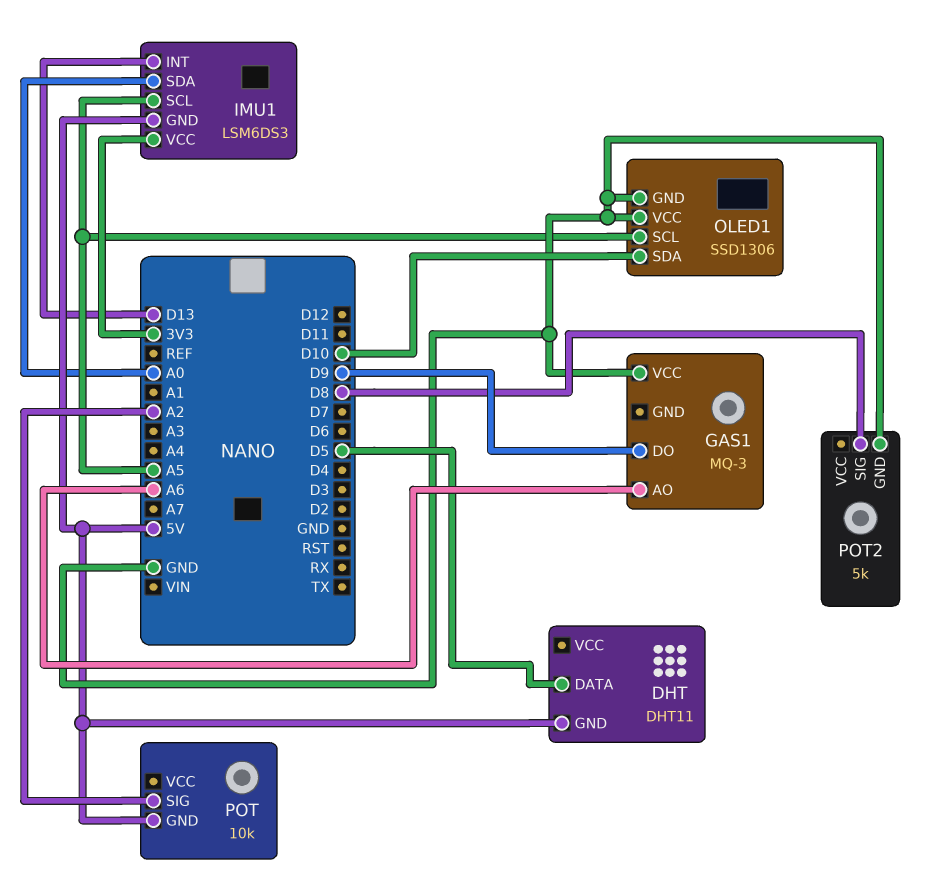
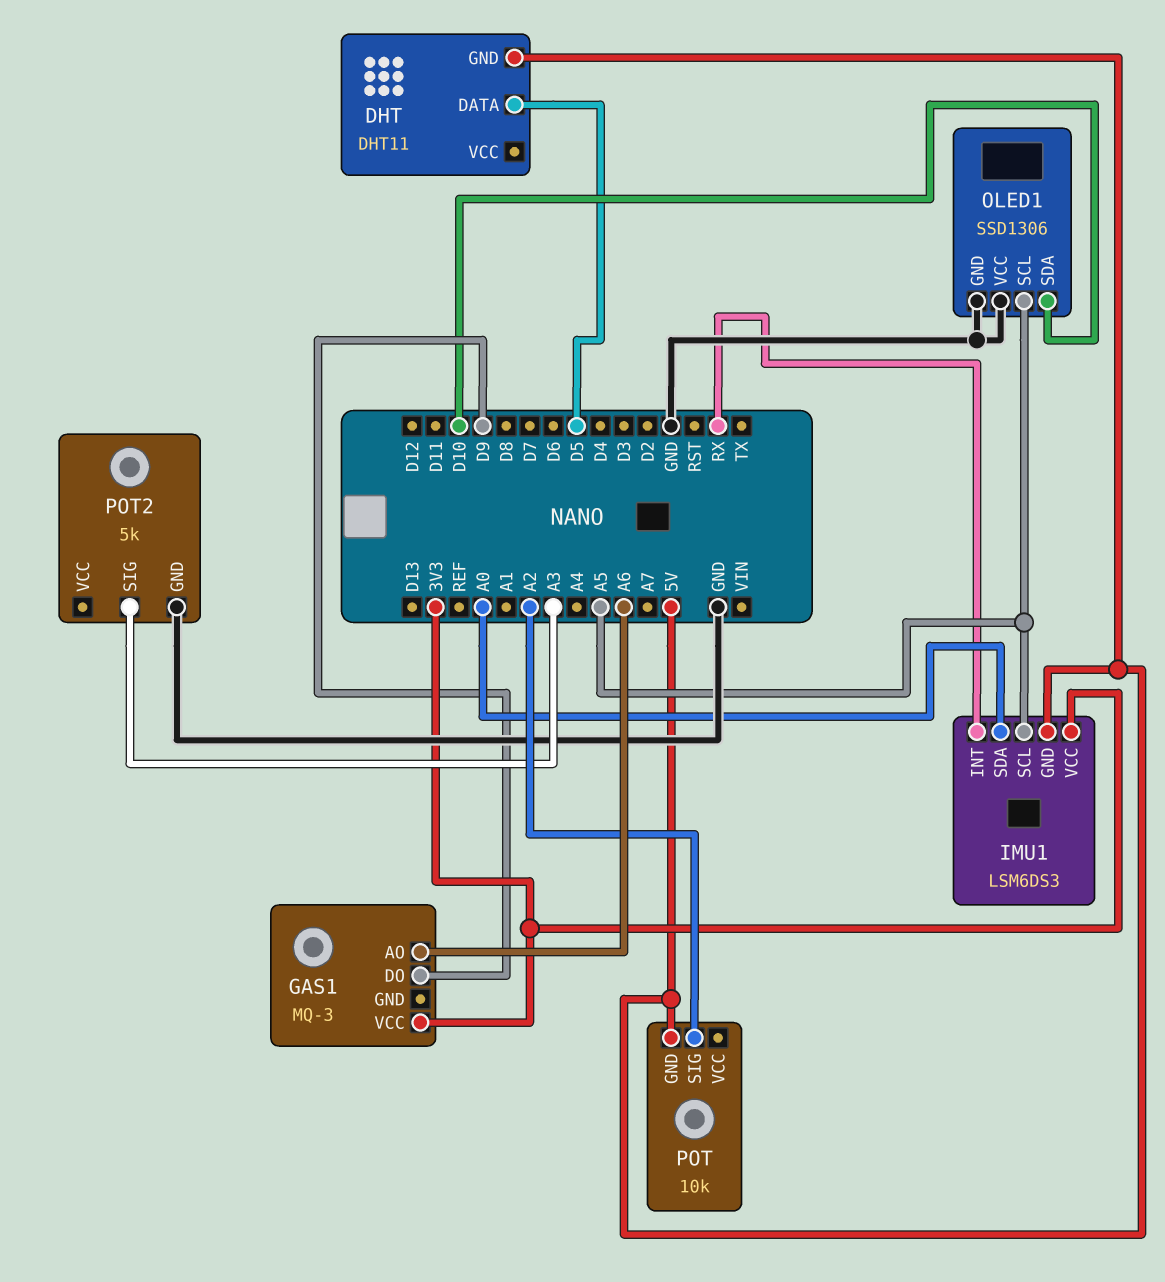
GAS1 pin VCC: GND -> 3V3
IMU1 pin INT: D13 -> RX
POT2 pin SIG: D8 -> A3

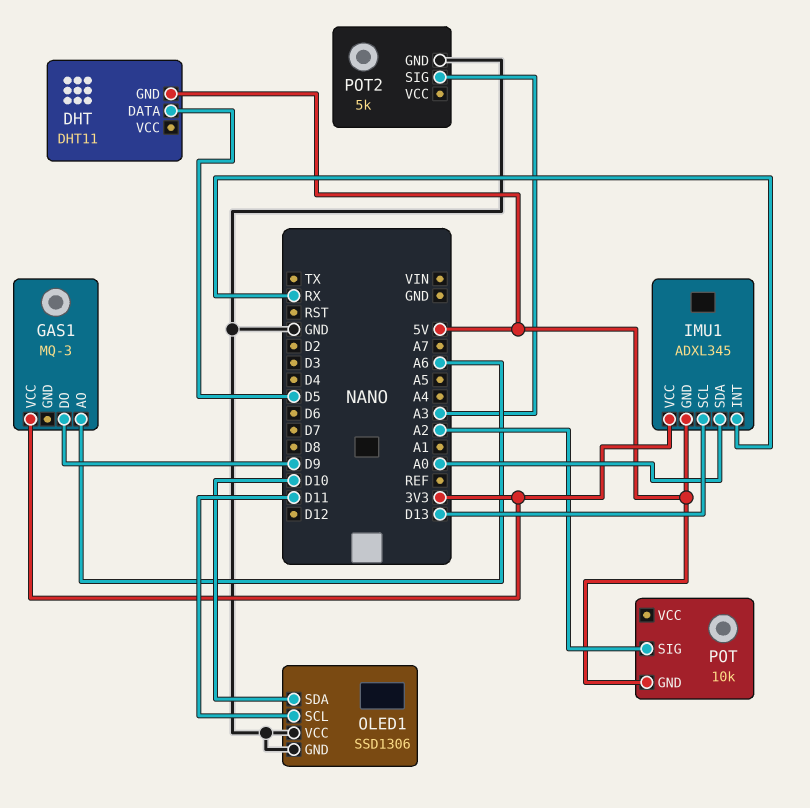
IMU1: LSM6DS3 -> ADXL345
IMU1 pin SCL: A5 -> D13
OLED1 pin SCL: A5 -> D11

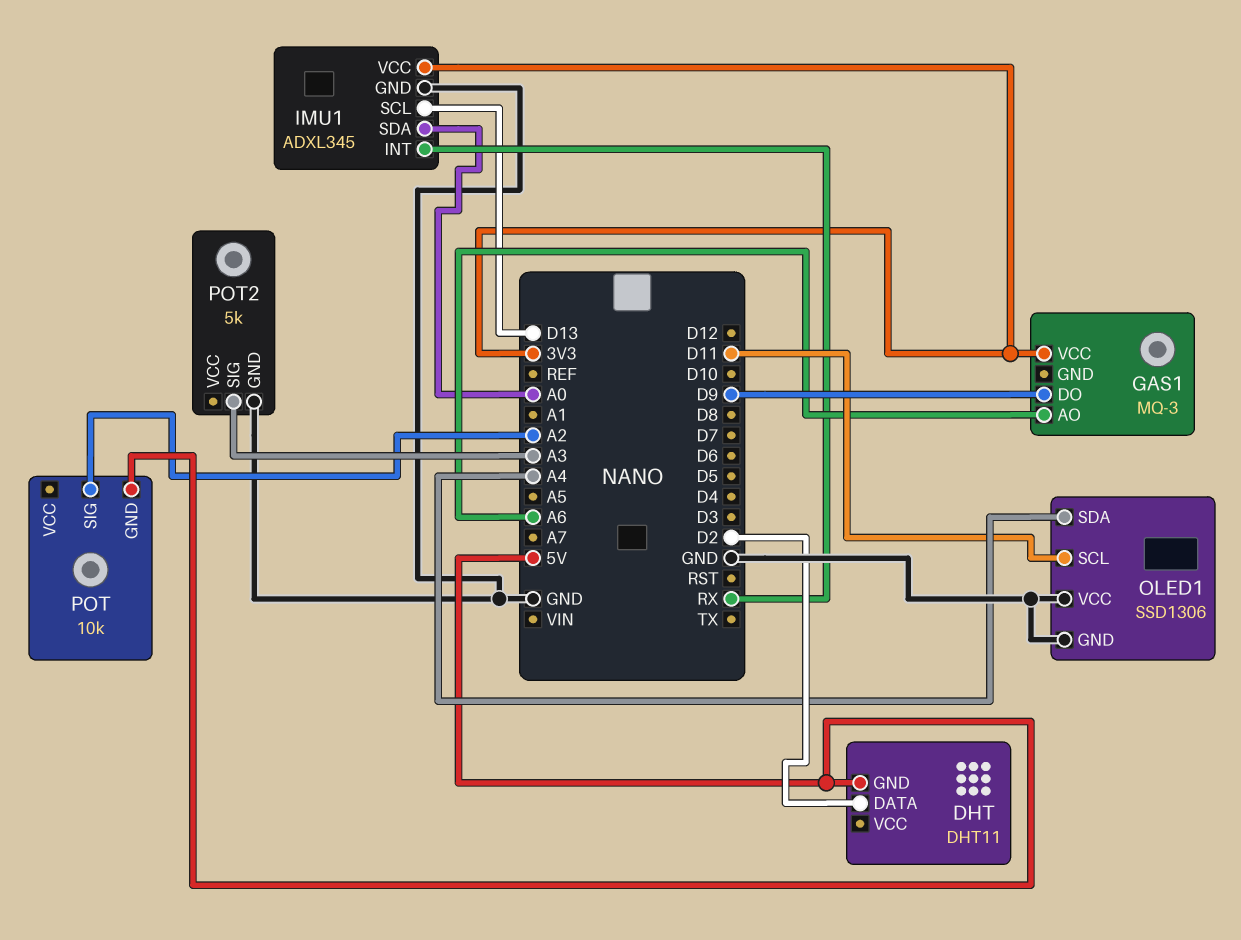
DHT pin DATA: D5 -> D2
IMU1 pin GND: 5V -> GND
OLED1 pin SDA: D10 -> A4

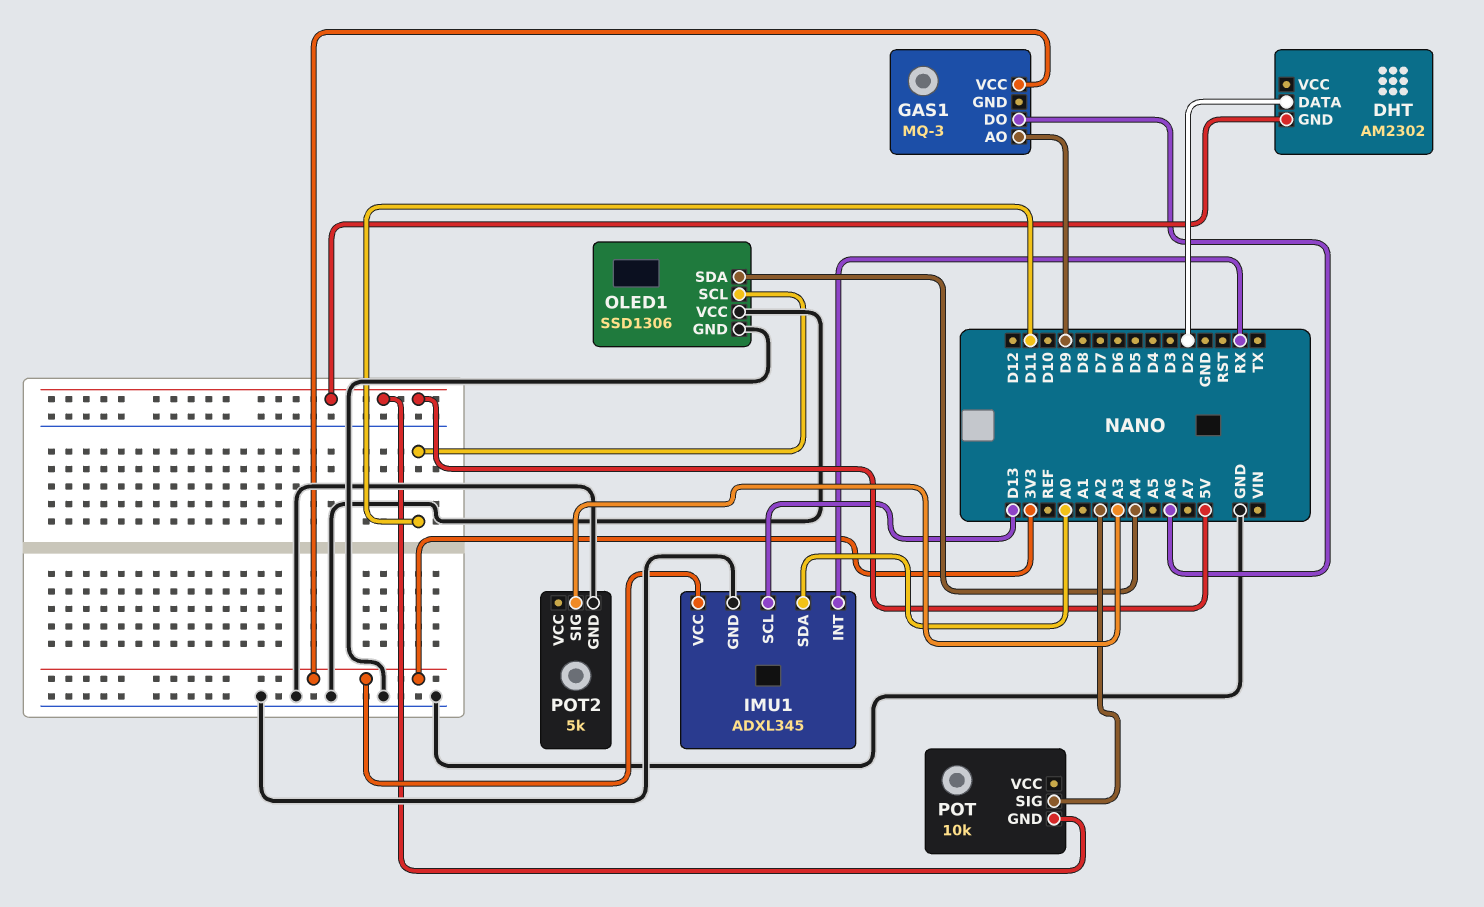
DHT: DHT11 -> AM2302
GAS1 pin AO: A6 -> D9
GAS1 pin DO: D9 -> A6

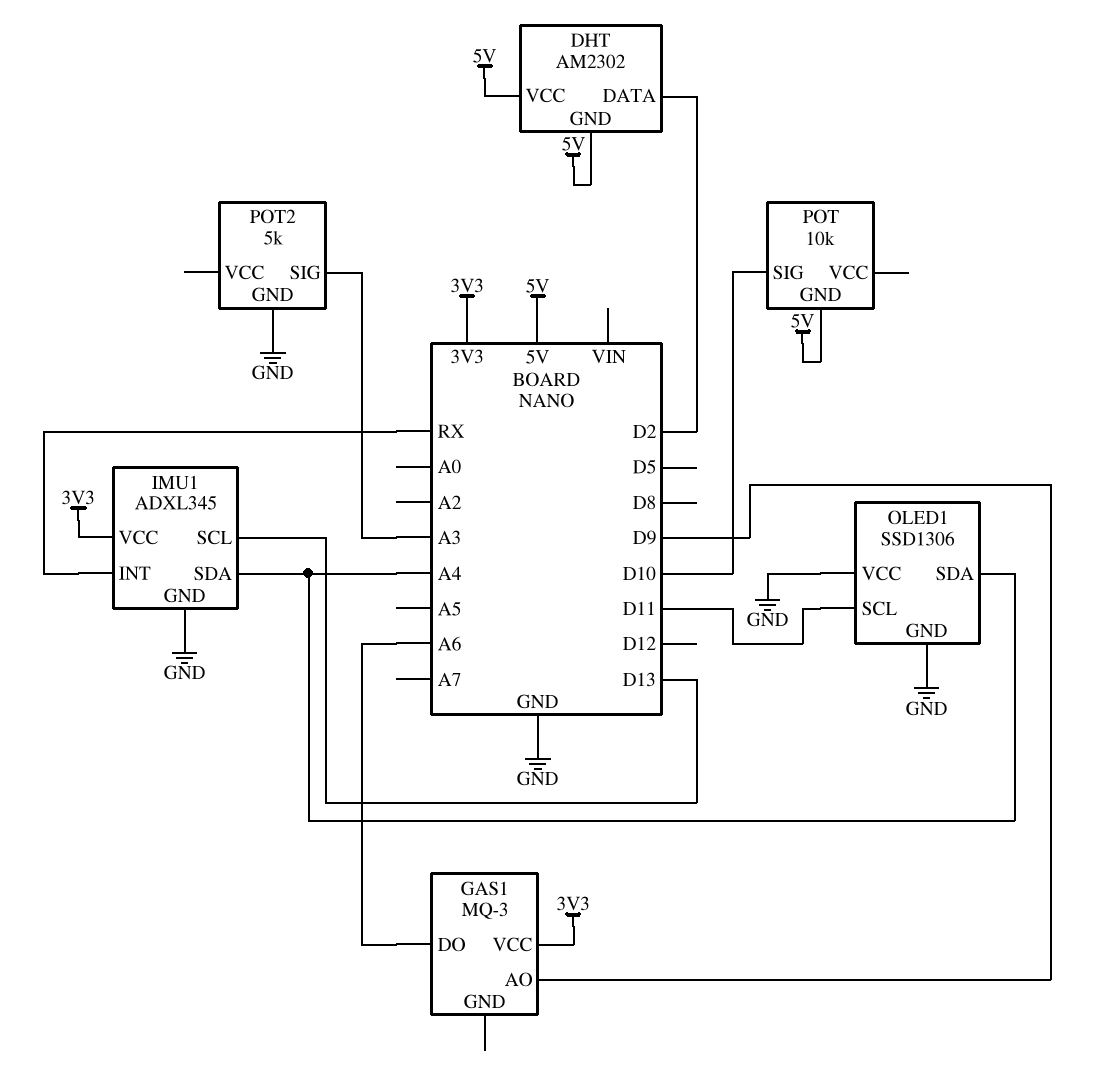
DHT pin VCC: none -> 5V
IMU1 pin SDA: A0 -> A4
POT pin SIG: A2 -> D10

